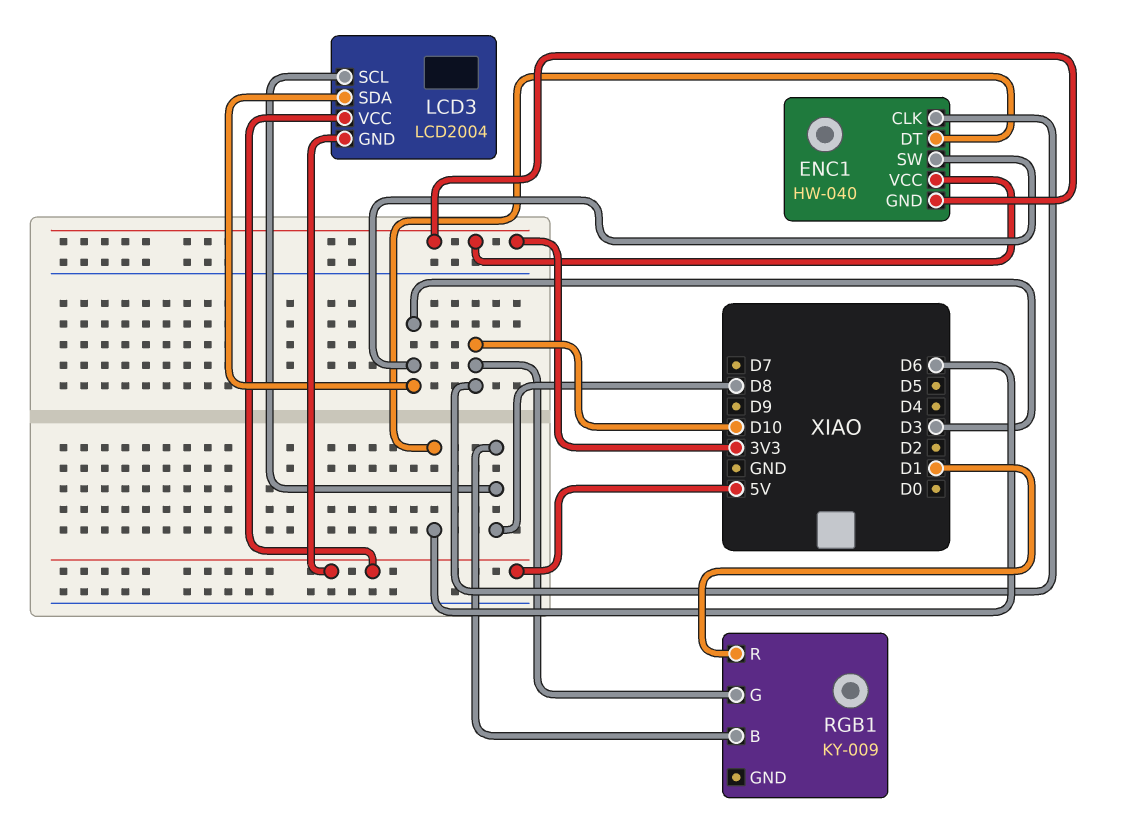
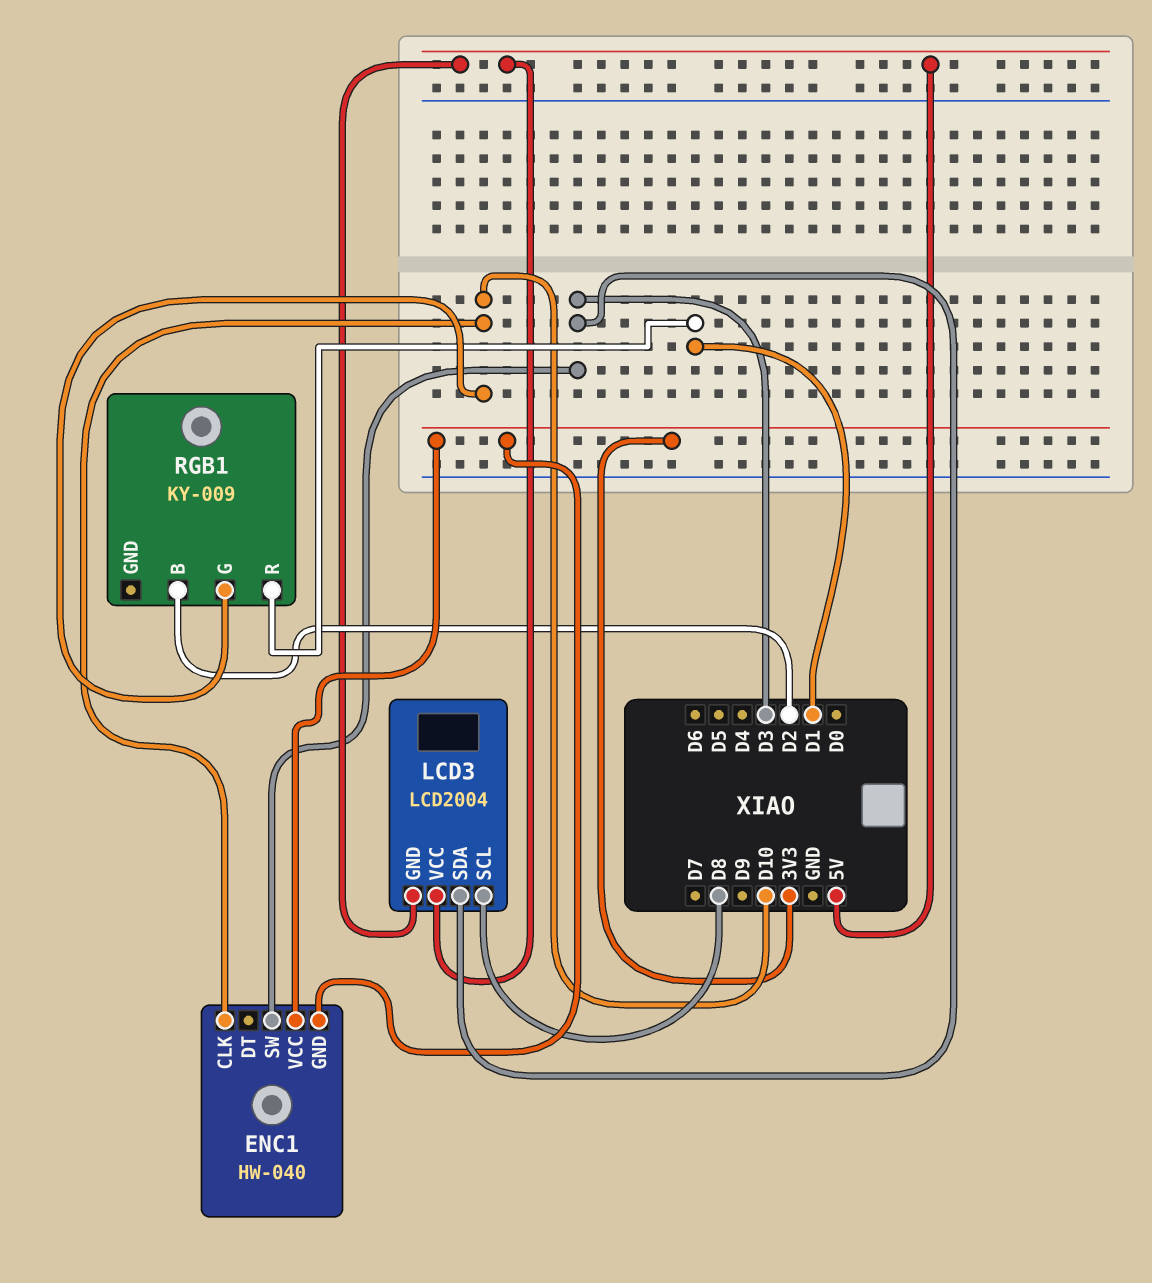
ENC1 pin DT: D6 -> none
RGB1 pin B: D8 -> D2

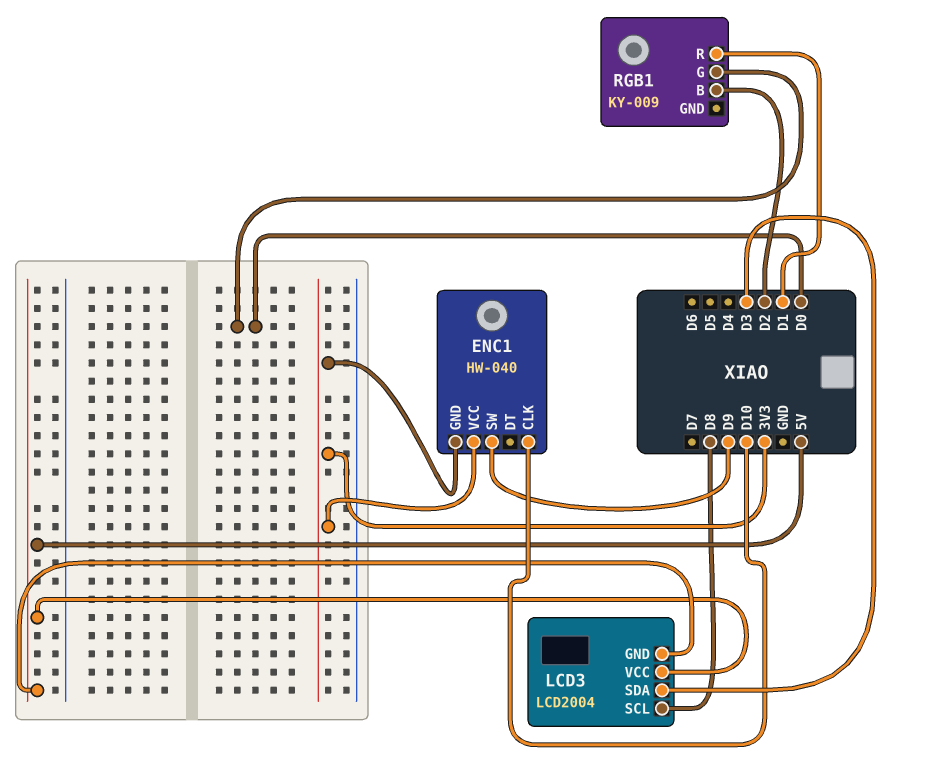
ENC1 pin SW: D3 -> D9
RGB1 pin G: D10 -> D0

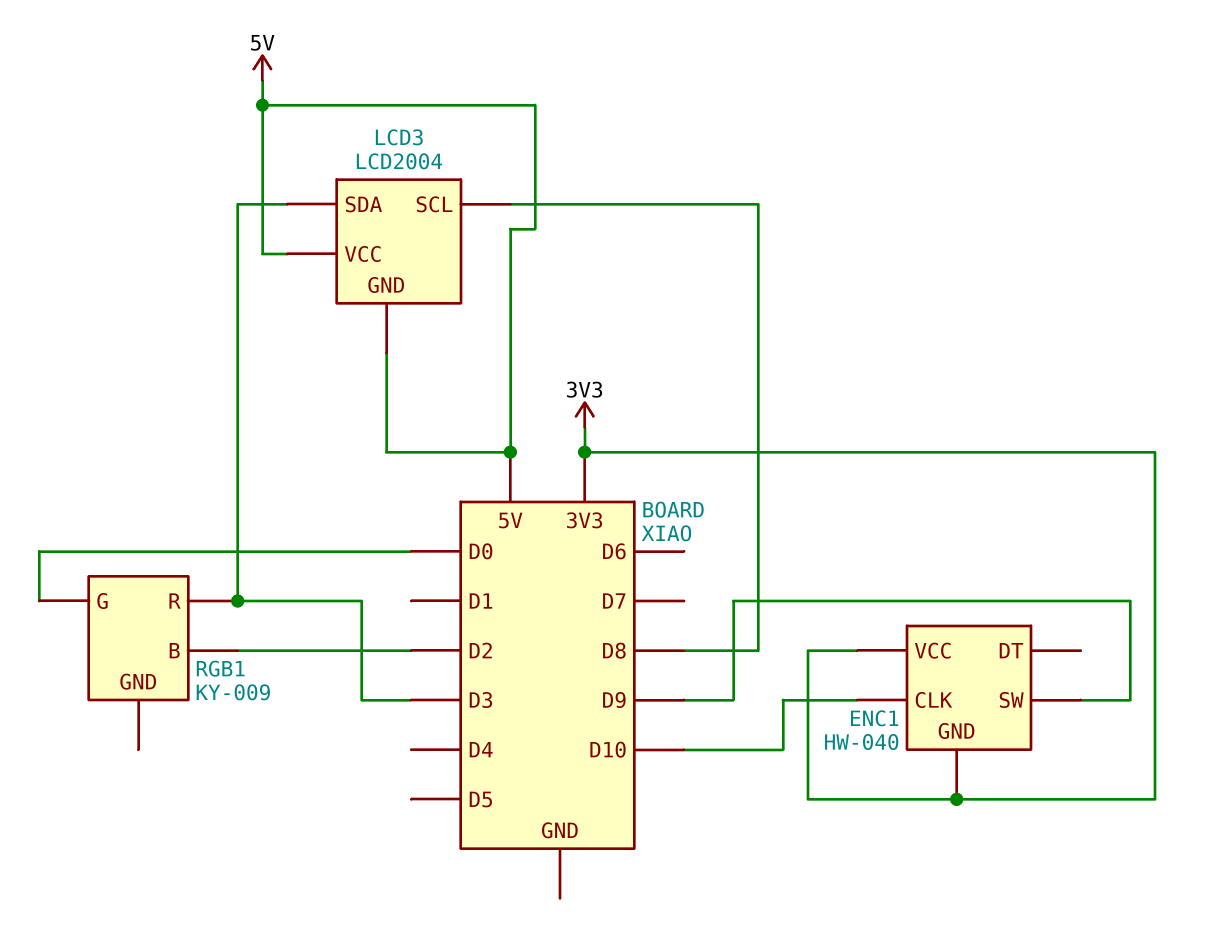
RGB1 pin R: D1 -> D3

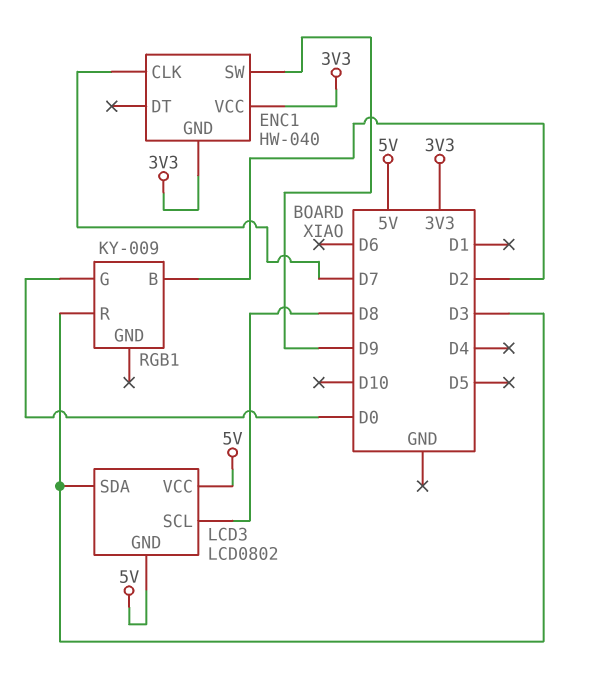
ENC1 pin CLK: D10 -> D7
LCD3: LCD2004 -> LCD0802

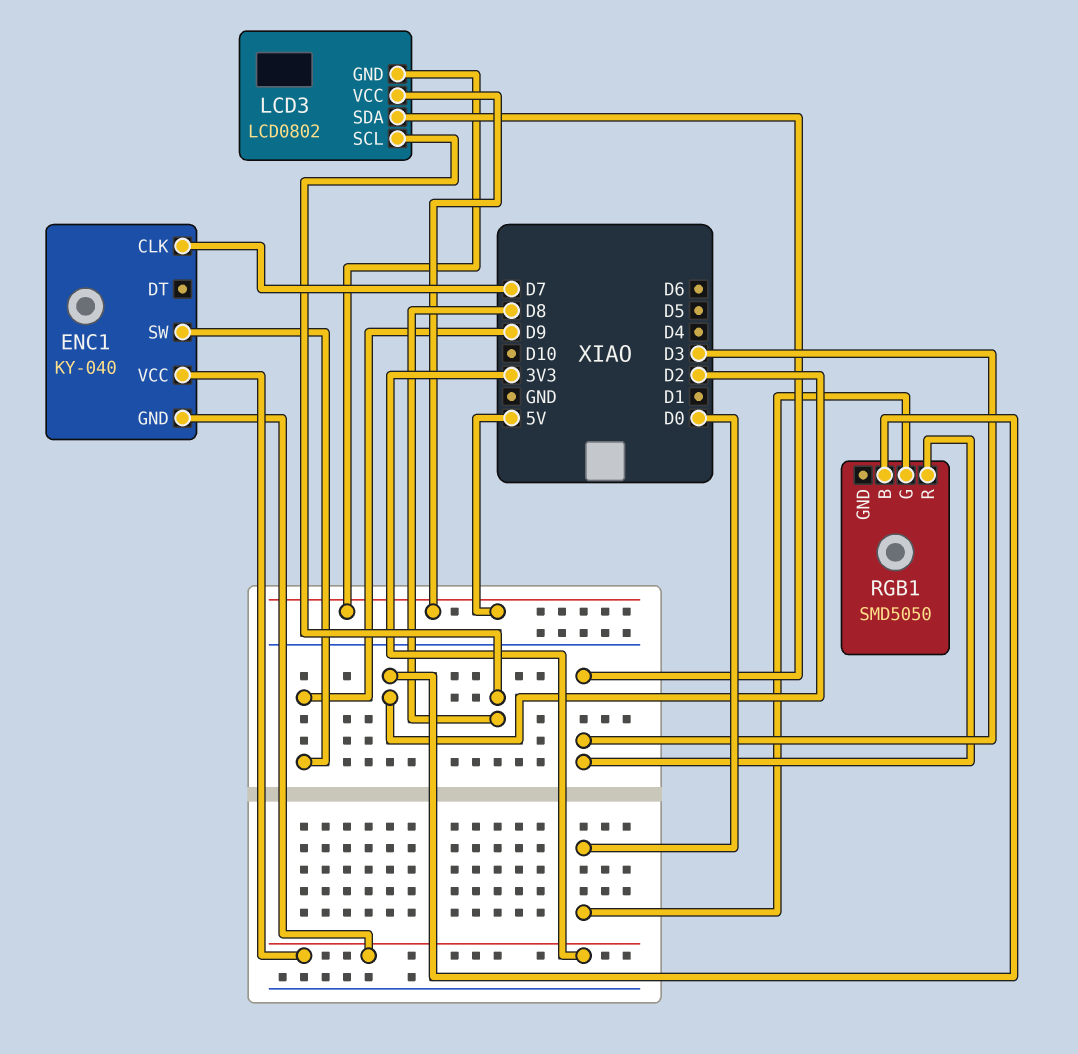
ENC1: HW-040 -> KY-040
RGB1: KY-009 -> SMD5050

